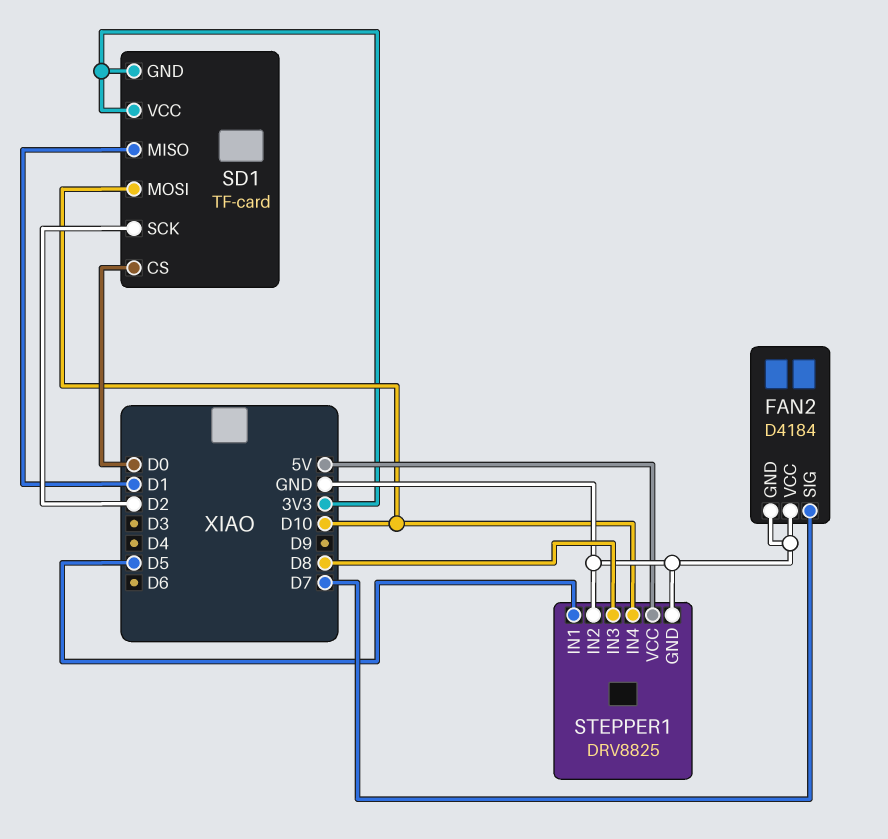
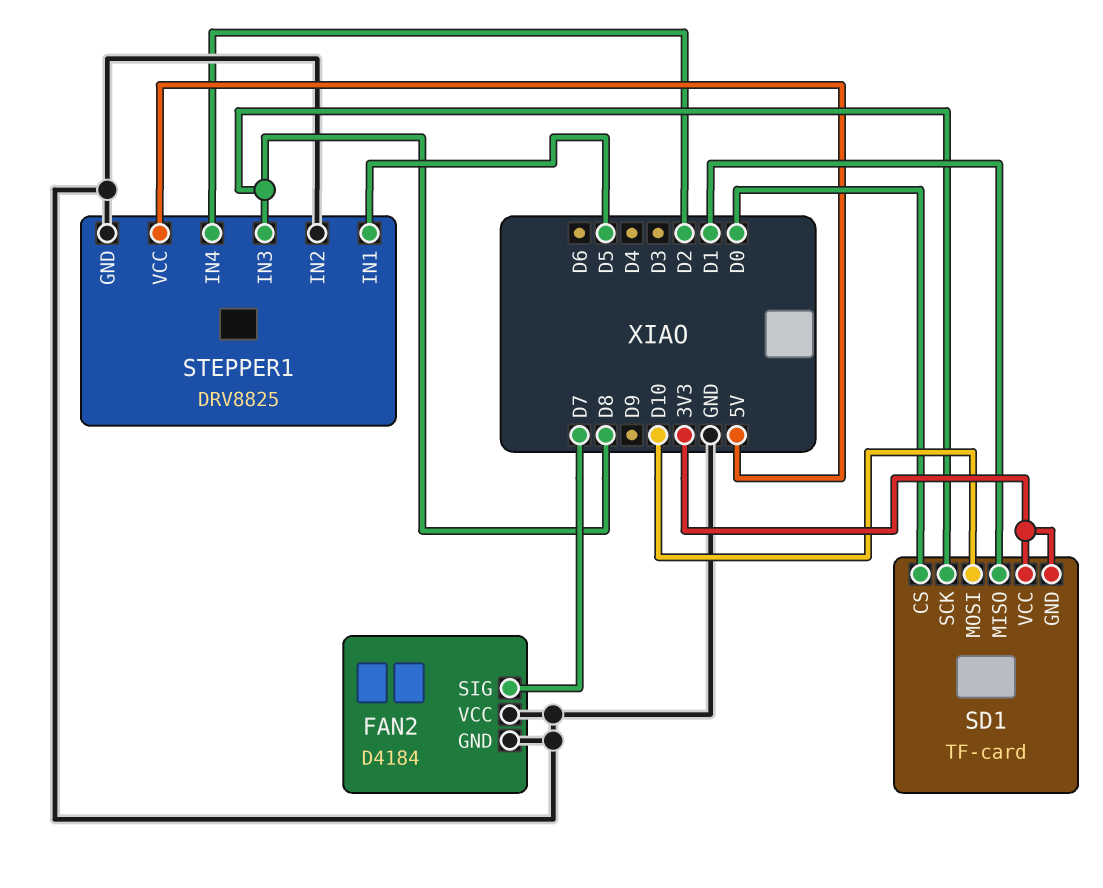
SD1 pin SCK: D2 -> D8
STEPPER1 pin IN4: D10 -> D2

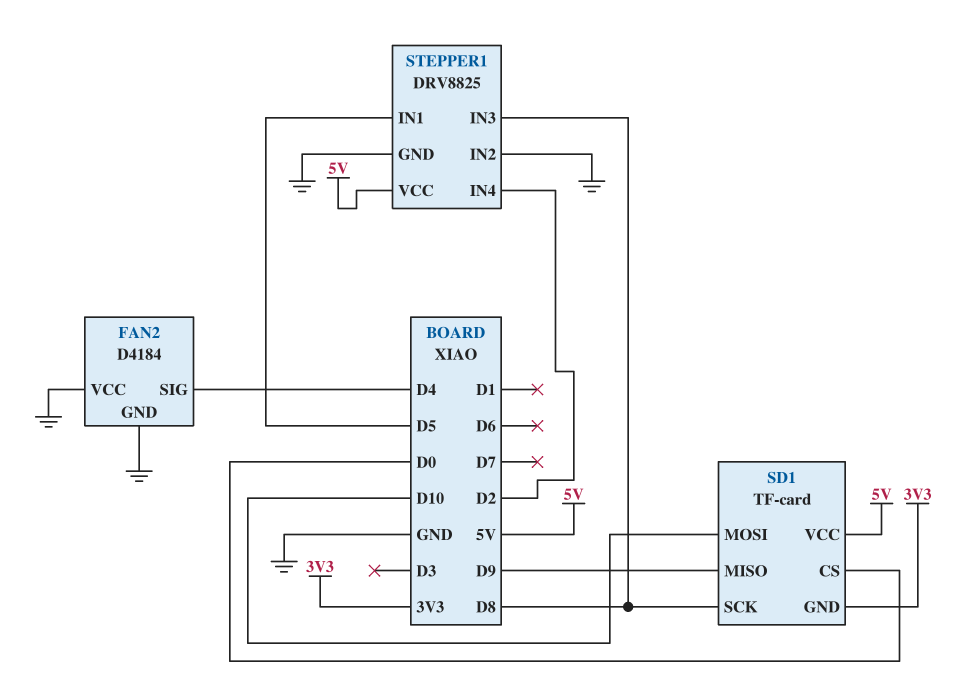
FAN2 pin SIG: D7 -> D4
SD1 pin MISO: D1 -> D9
SD1 pin VCC: 3V3 -> 5V

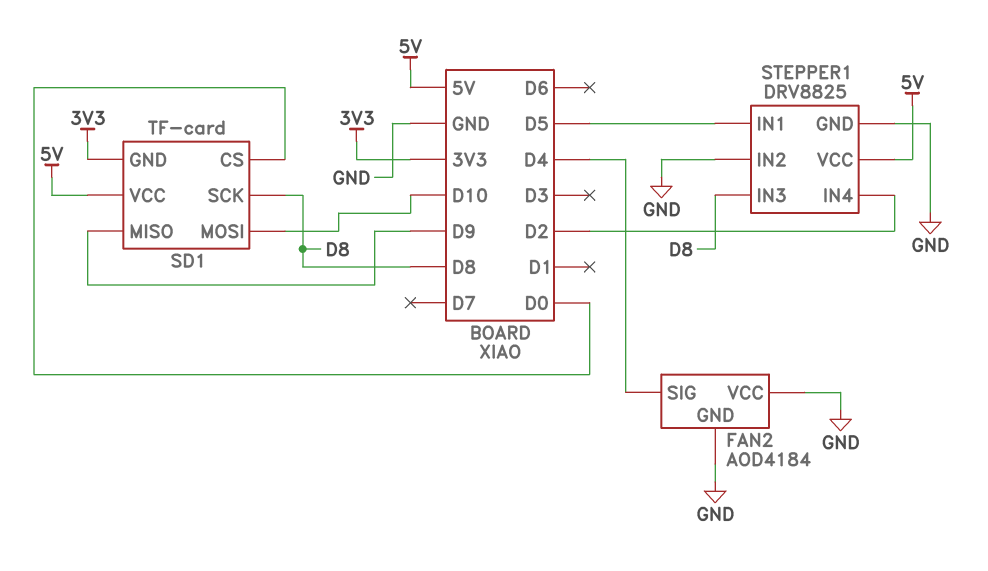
FAN2: D4184 -> AOD4184

